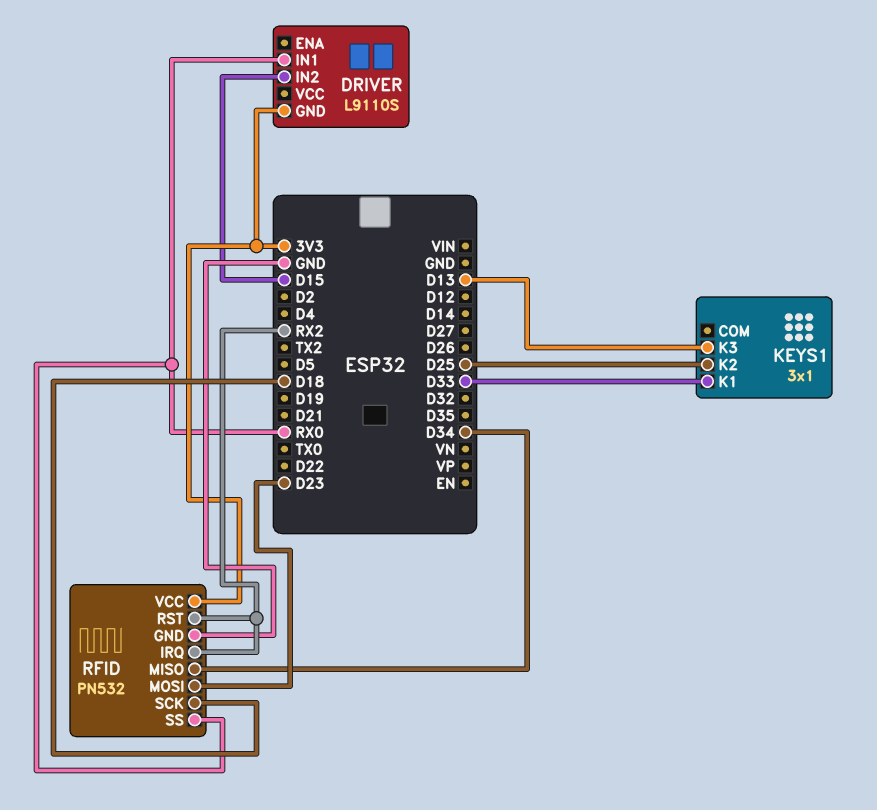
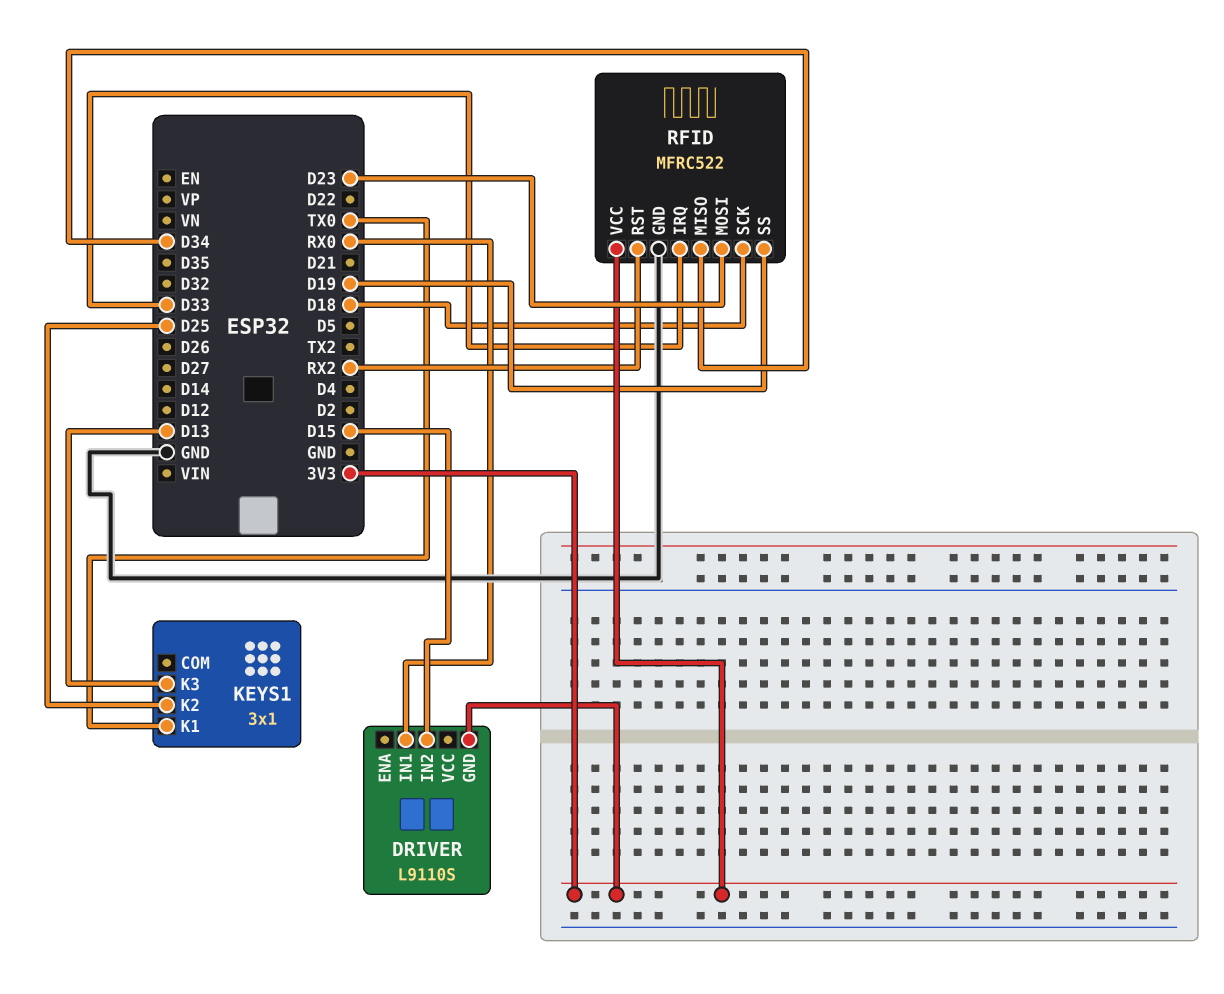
KEYS1 pin K1: D33 -> TX0
RFID: PN532 -> MFRC522
RFID pin IRQ: RX2 -> D33
RFID pin SS: RX0 -> D19

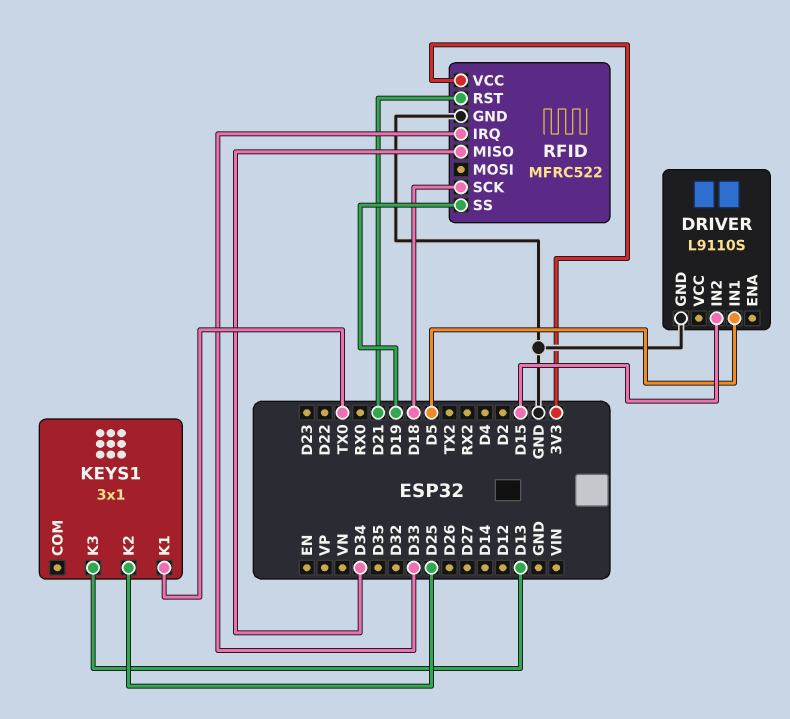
DRIVER pin GND: 3V3 -> GND
DRIVER pin IN1: RX0 -> D5
RFID pin MOSI: D23 -> none
RFID pin RST: RX2 -> D21

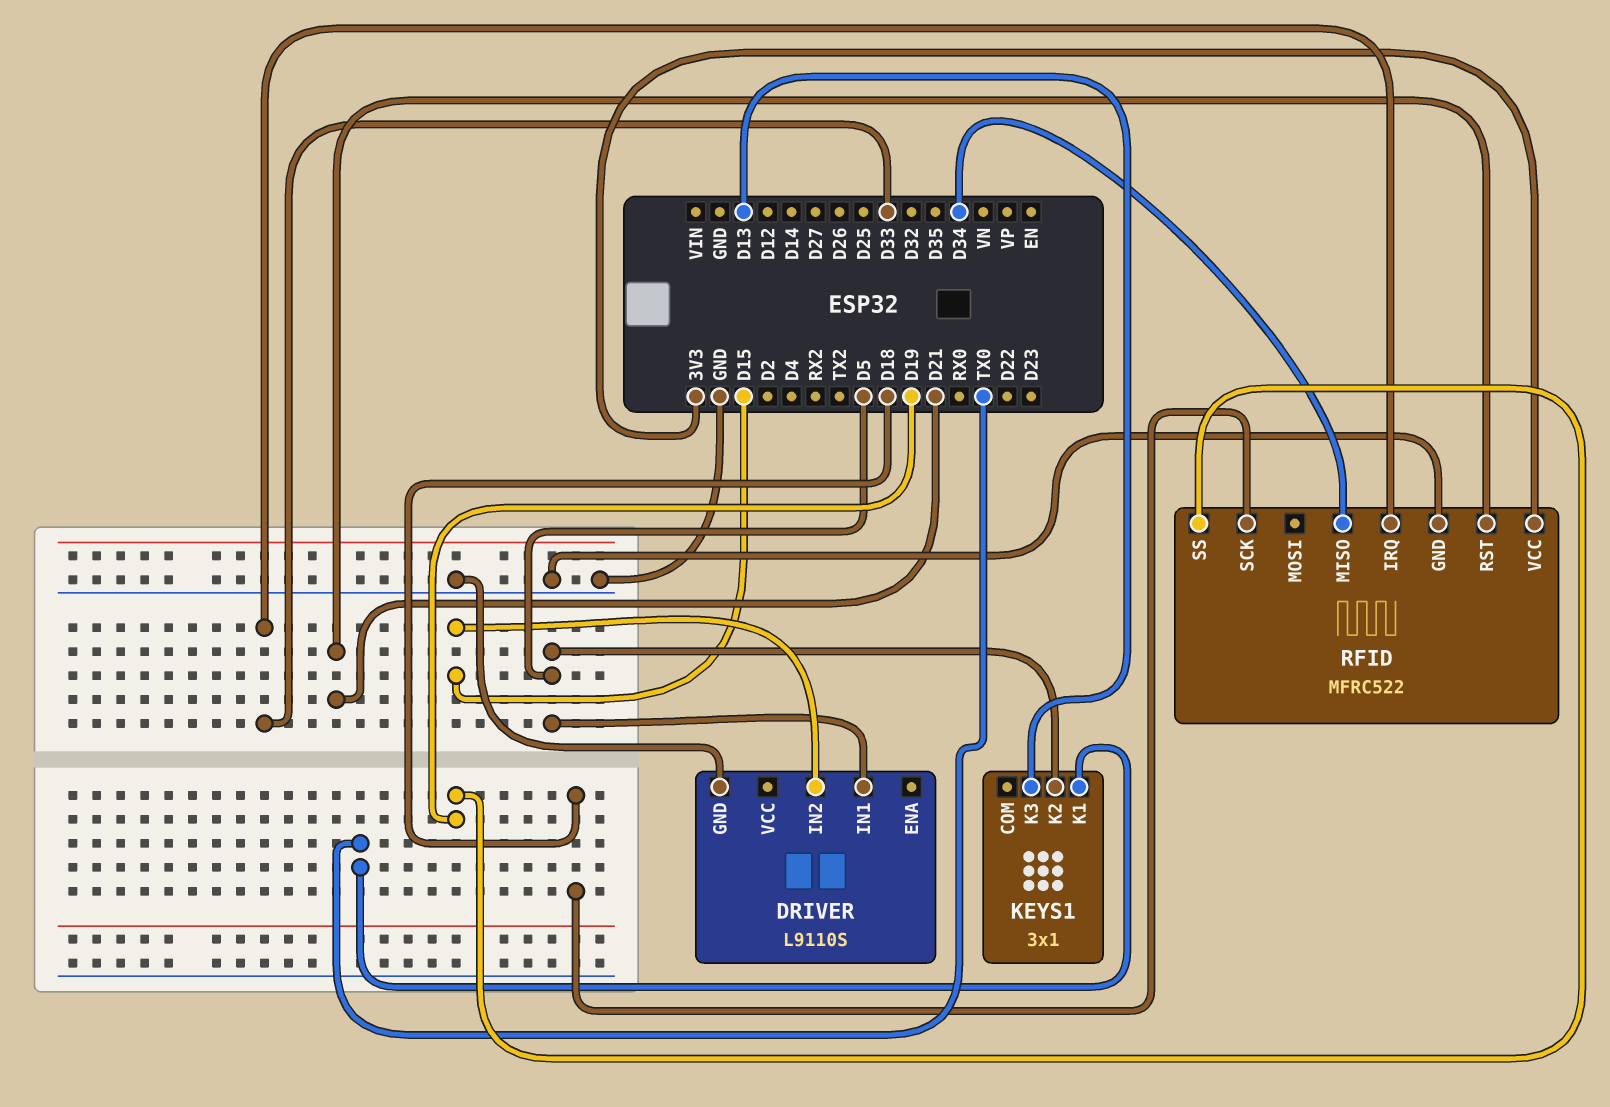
KEYS1 pin K2: D25 -> D5

